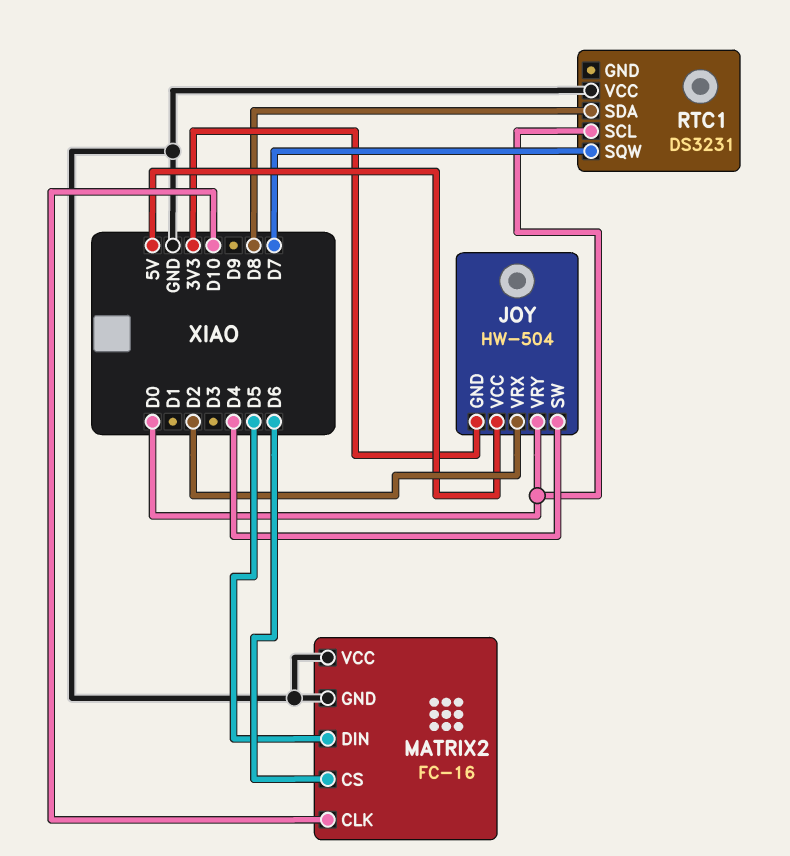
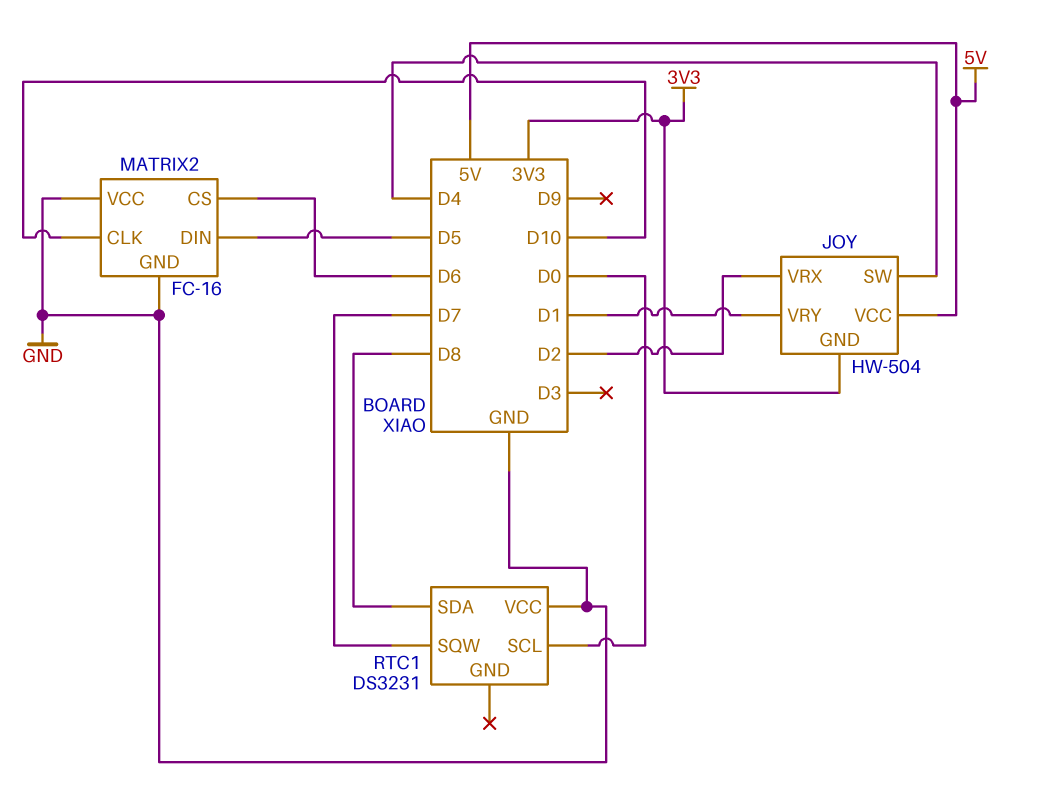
JOY pin VRY: D0 -> D1

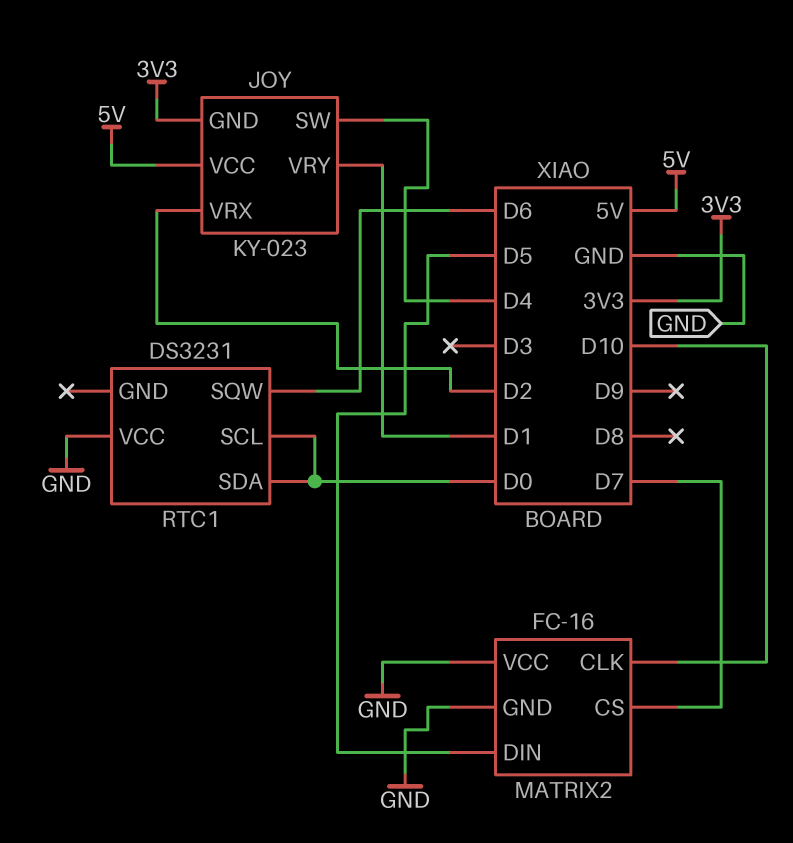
JOY: HW-504 -> KY-023
MATRIX2 pin CS: D6 -> D7
RTC1 pin SDA: D8 -> D0
RTC1 pin SQW: D7 -> D6

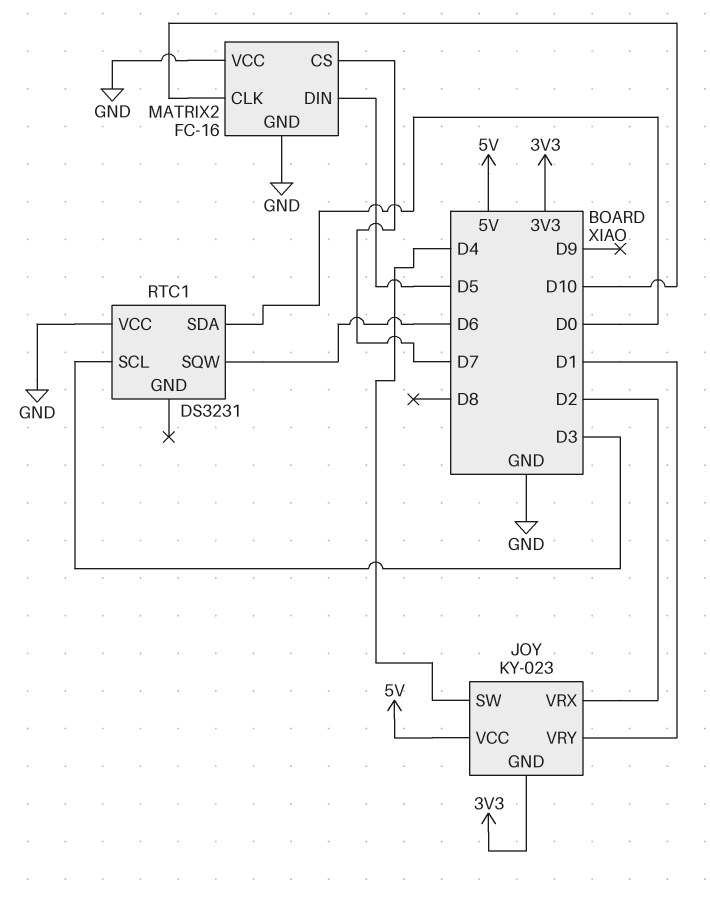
RTC1 pin SCL: D0 -> D3

